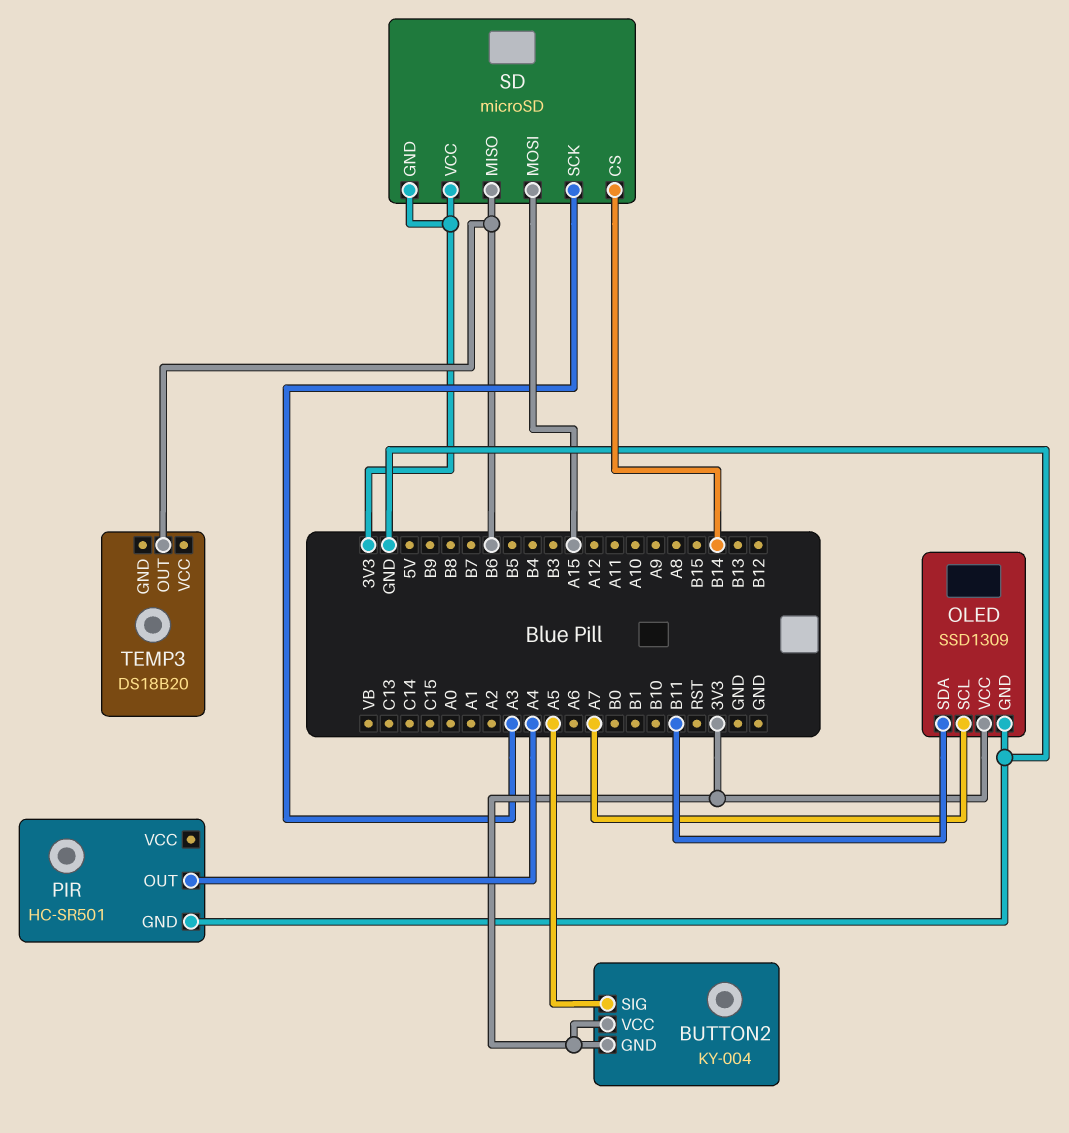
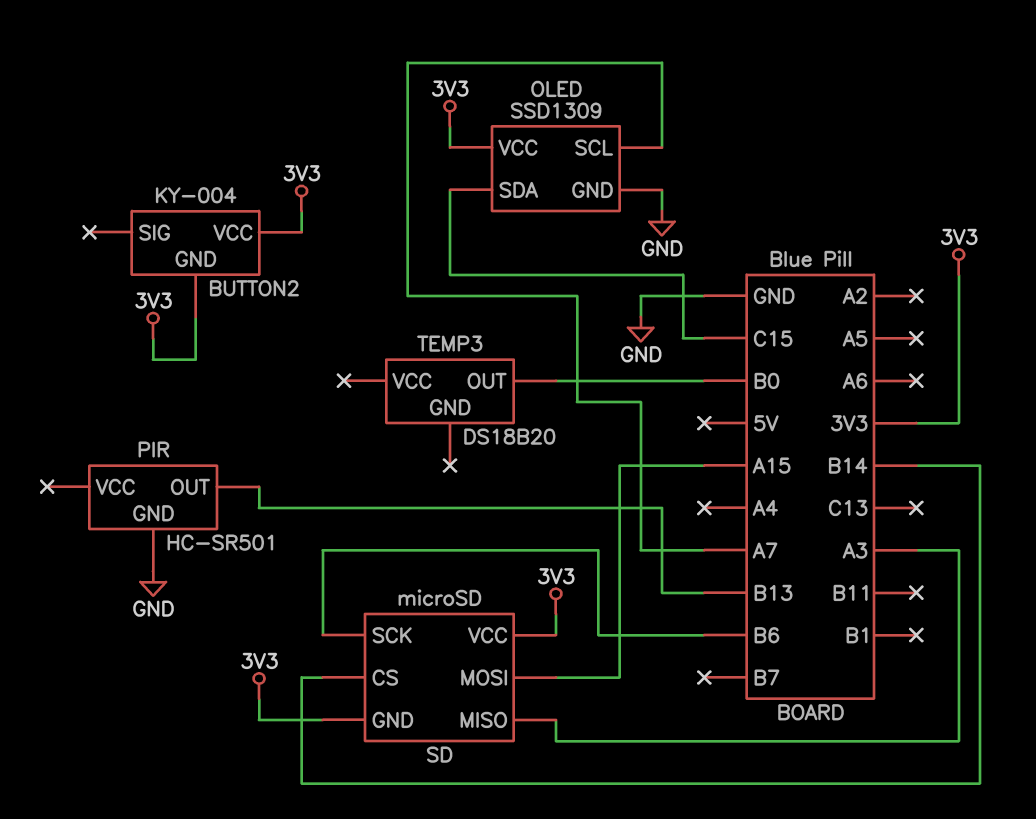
BUTTON2 pin SIG: A5 -> none
OLED pin SDA: B11 -> C15
PIR pin OUT: A4 -> B13
SD pin MISO: B6 -> A3
SD pin SCK: A3 -> B6
TEMP3 pin OUT: B6 -> B0

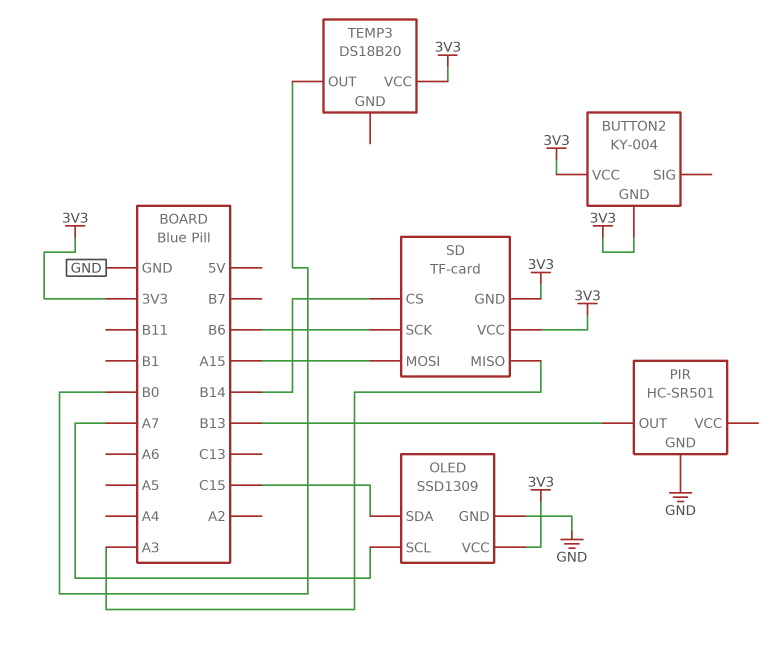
SD: microSD -> TF-card
TEMP3 pin VCC: none -> 3V3

